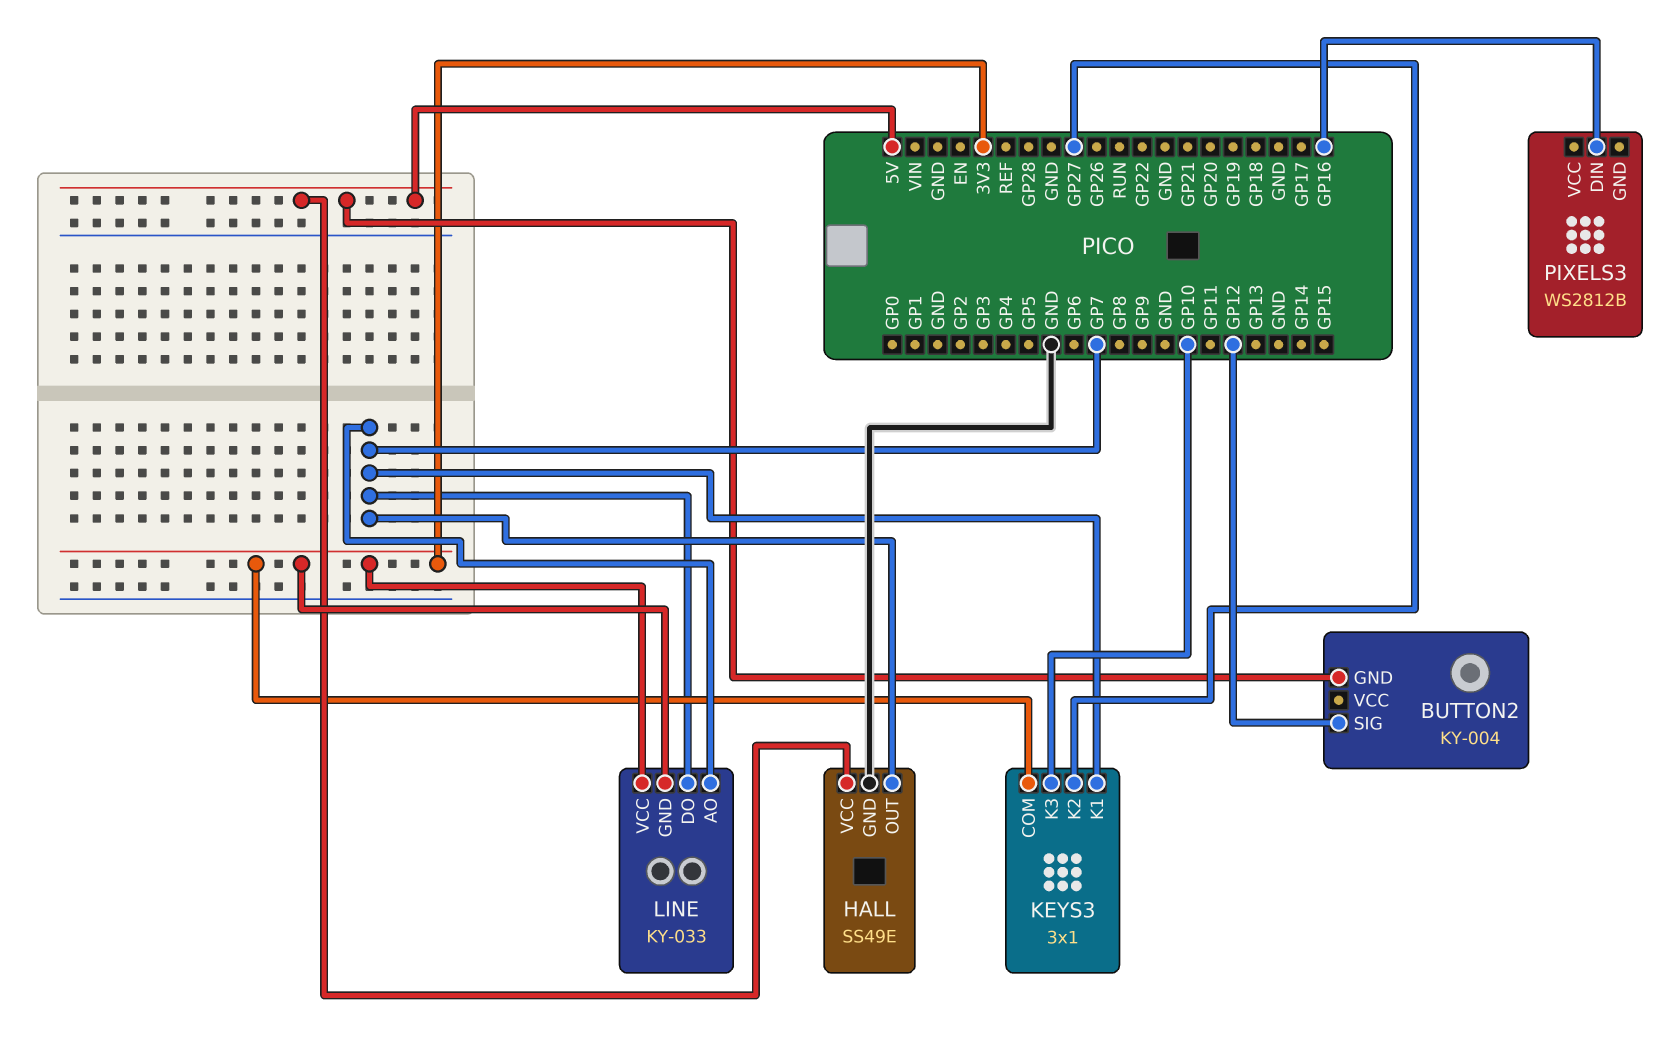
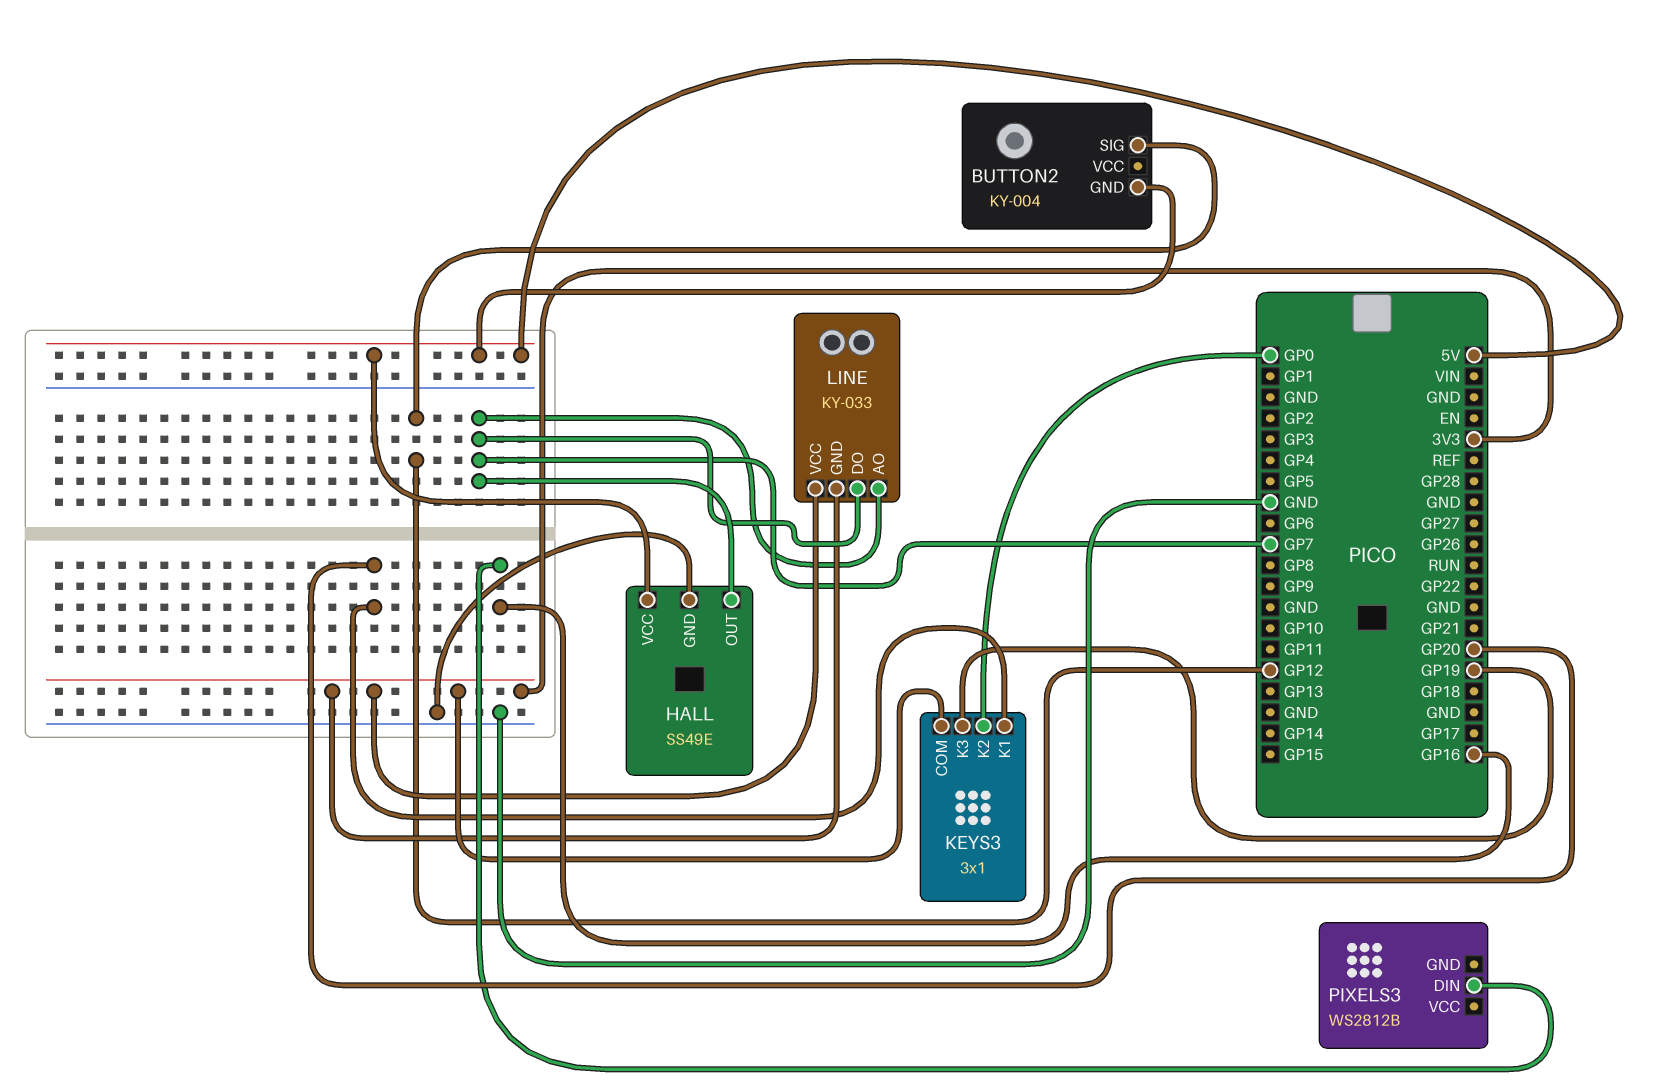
KEYS3 pin K1: GP7 -> GP20
KEYS3 pin K2: GP27 -> GP0
KEYS3 pin K3: GP10 -> GP19

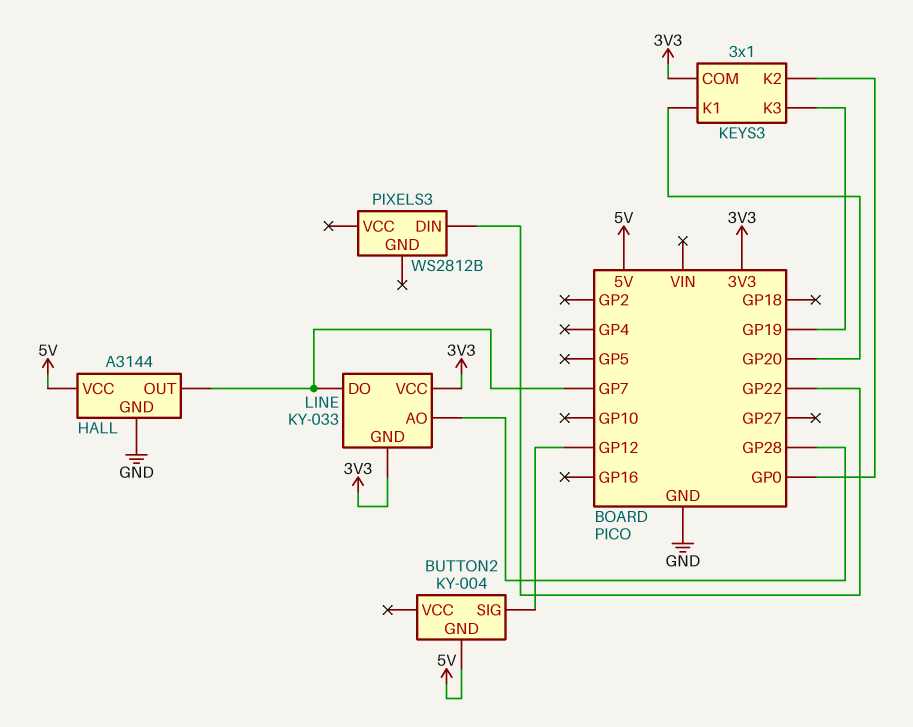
HALL: SS49E -> A3144
LINE pin AO: GP7 -> GP28
PIXELS3 pin DIN: GP16 -> GP22

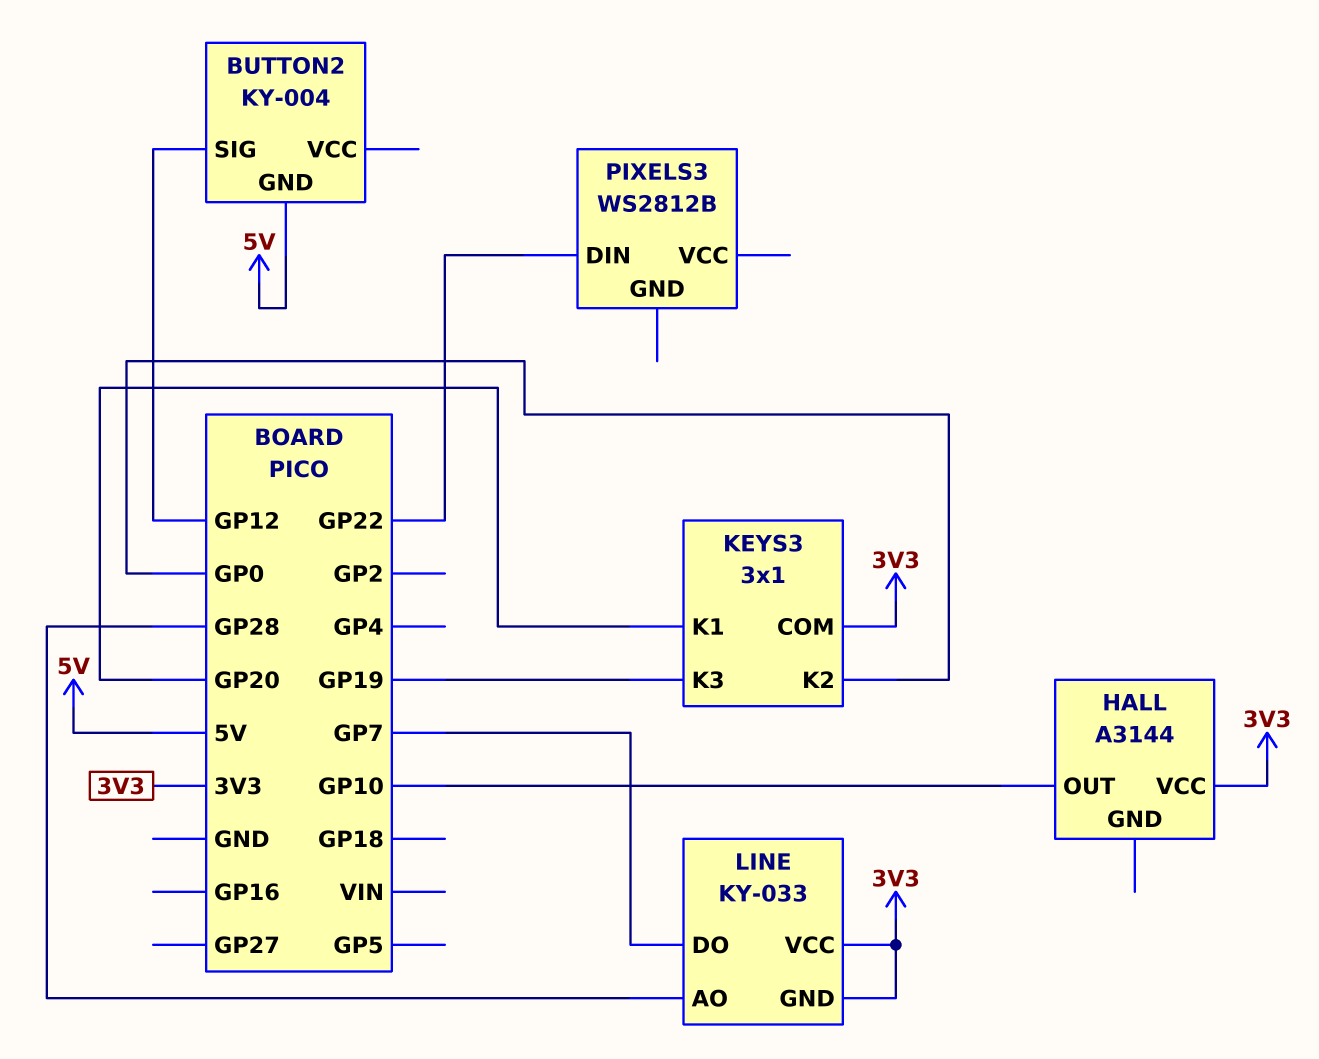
HALL pin GND: GND -> none
HALL pin OUT: GP7 -> GP10
HALL pin VCC: 5V -> 3V3

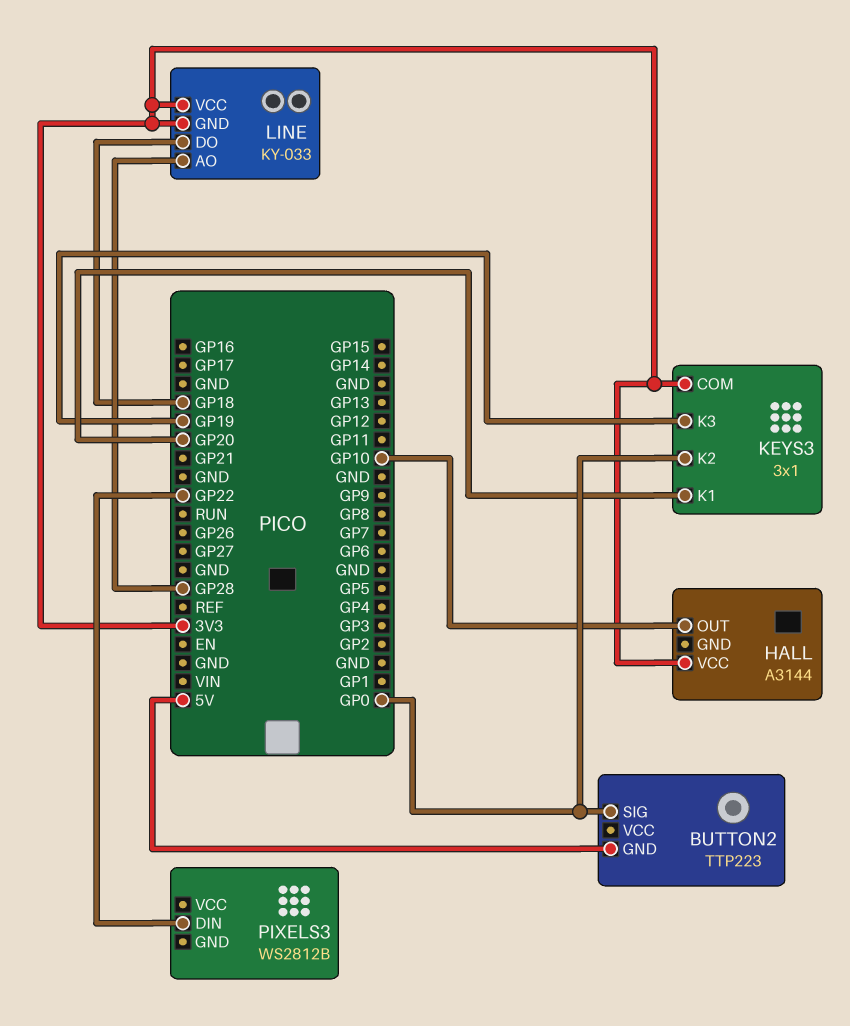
BUTTON2: KY-004 -> TTP223
BUTTON2 pin SIG: GP12 -> GP0
LINE pin DO: GP7 -> GP18

